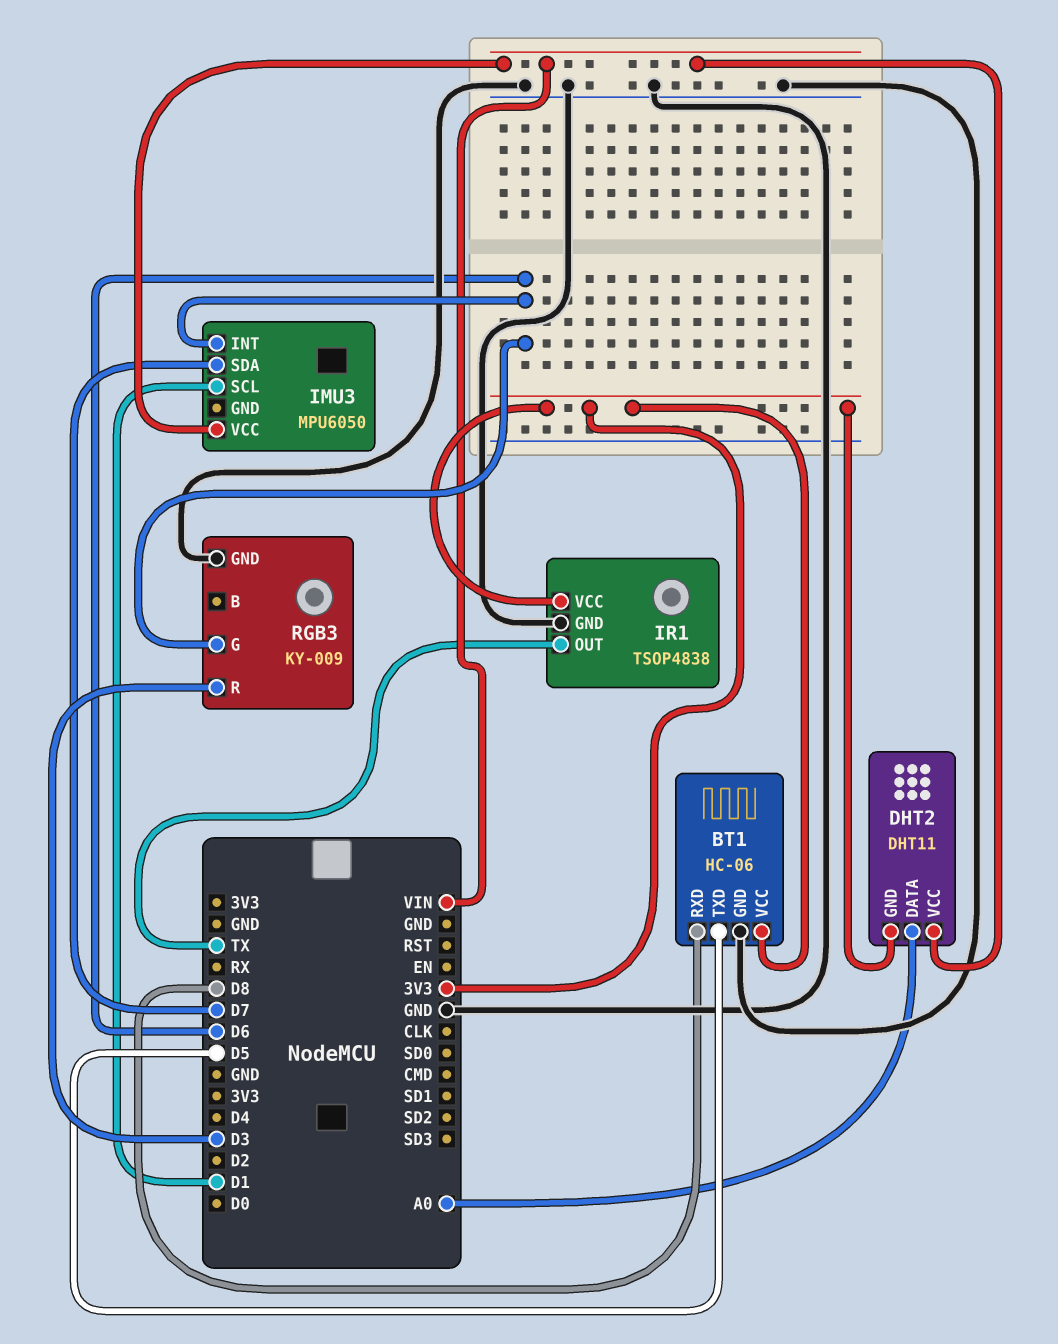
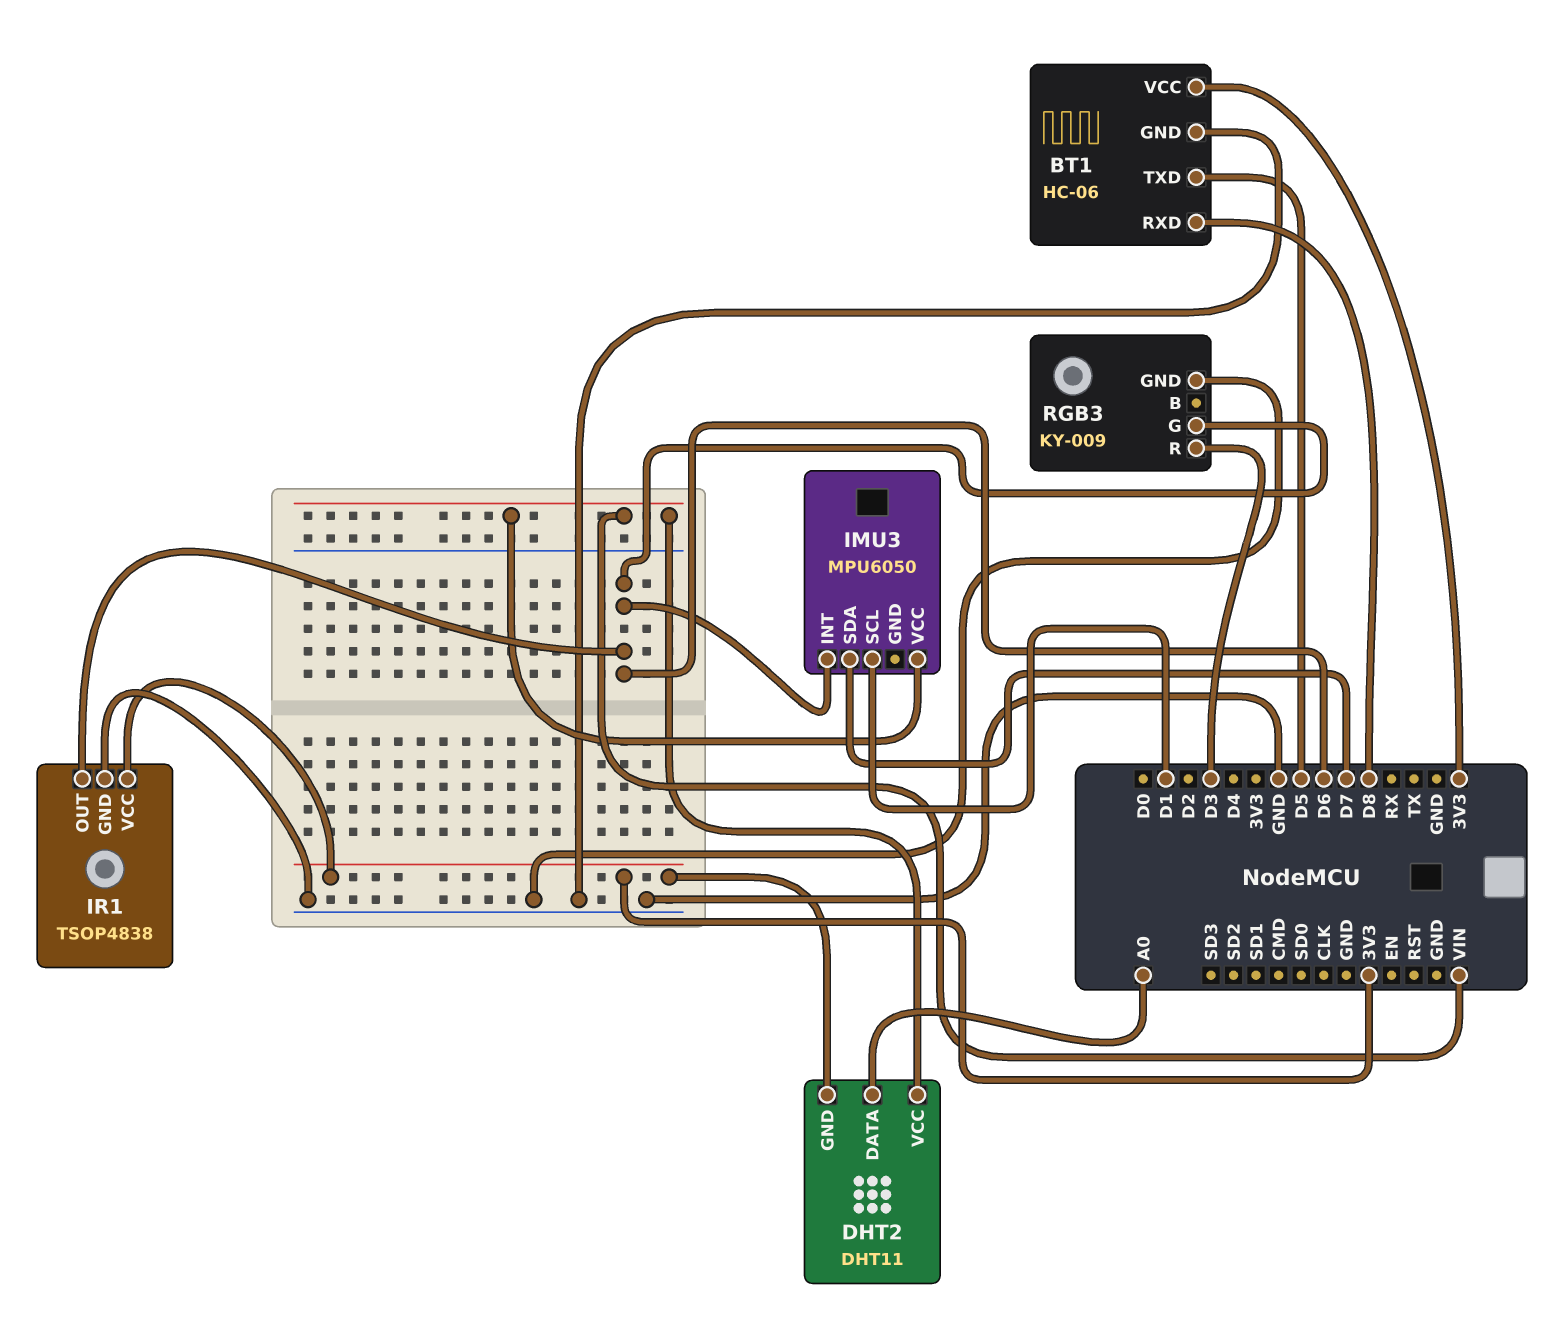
IR1 pin OUT: TX -> D6

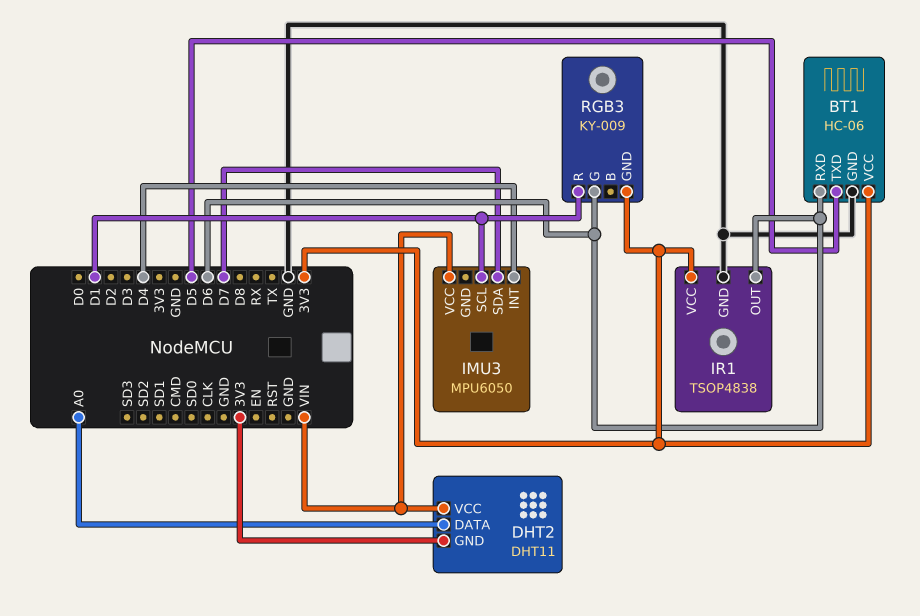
BT1 pin RXD: D8 -> D6
IMU3 pin INT: D6 -> D4
RGB3 pin GND: GND -> 3V3
RGB3 pin R: D3 -> D1

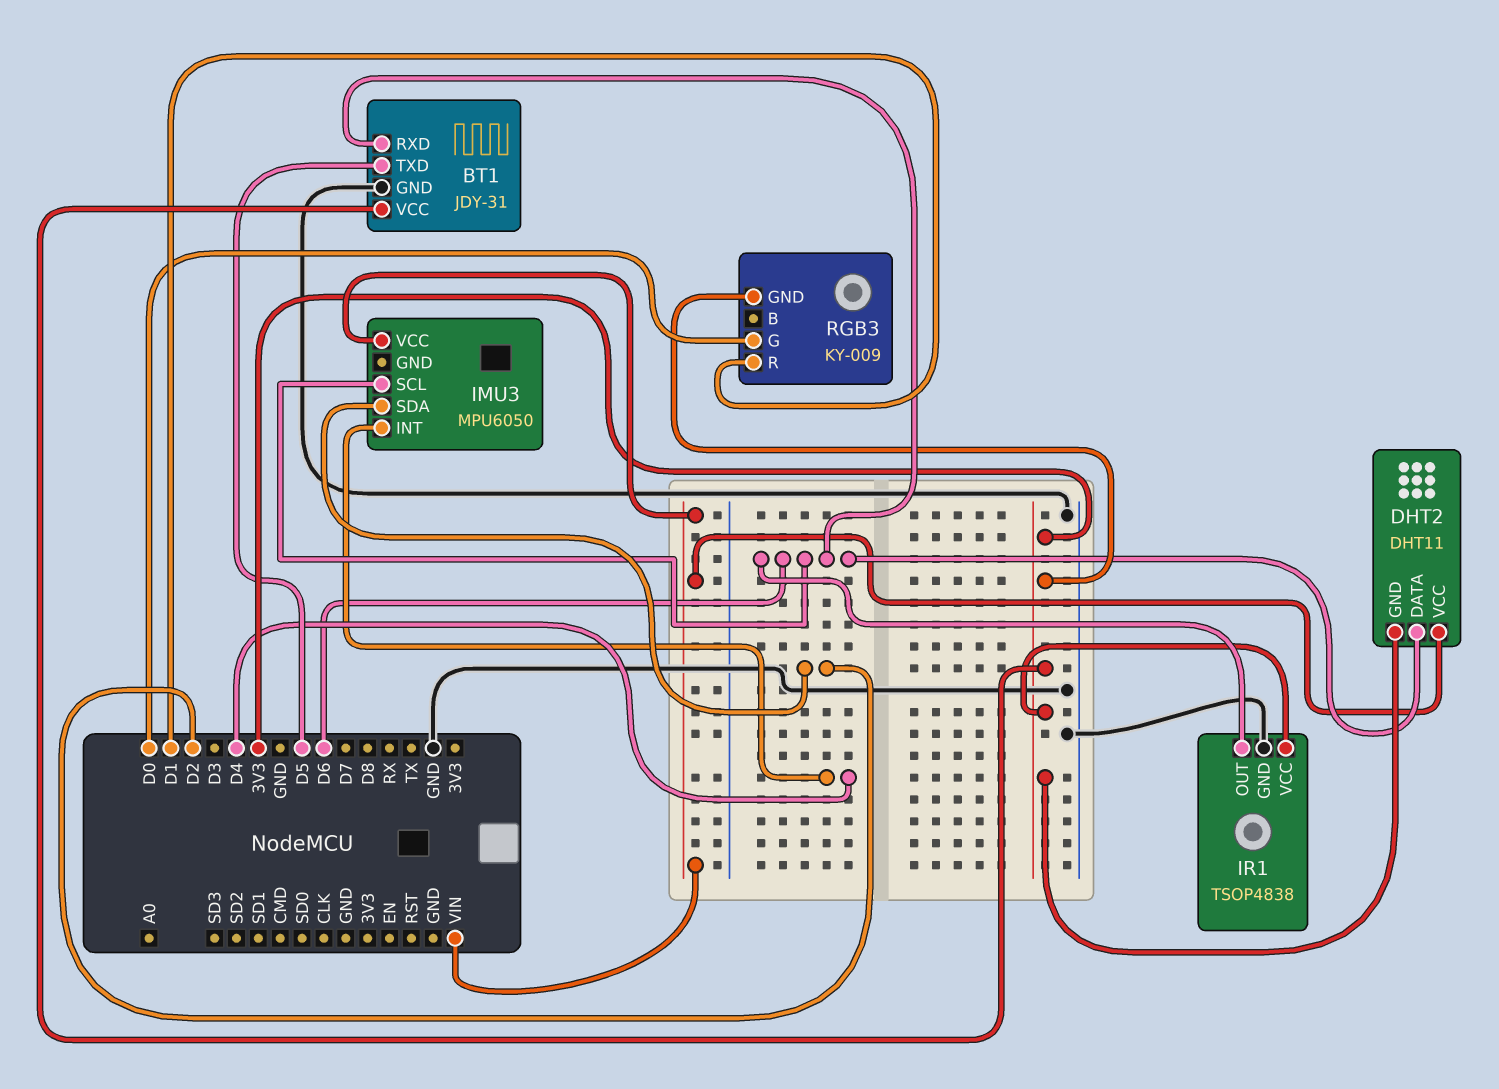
BT1: HC-06 -> JDY-31
DHT2 pin DATA: A0 -> D6
IMU3 pin SCL: D1 -> D6
IMU3 pin SDA: D7 -> D2
RGB3 pin G: D6 -> D0

